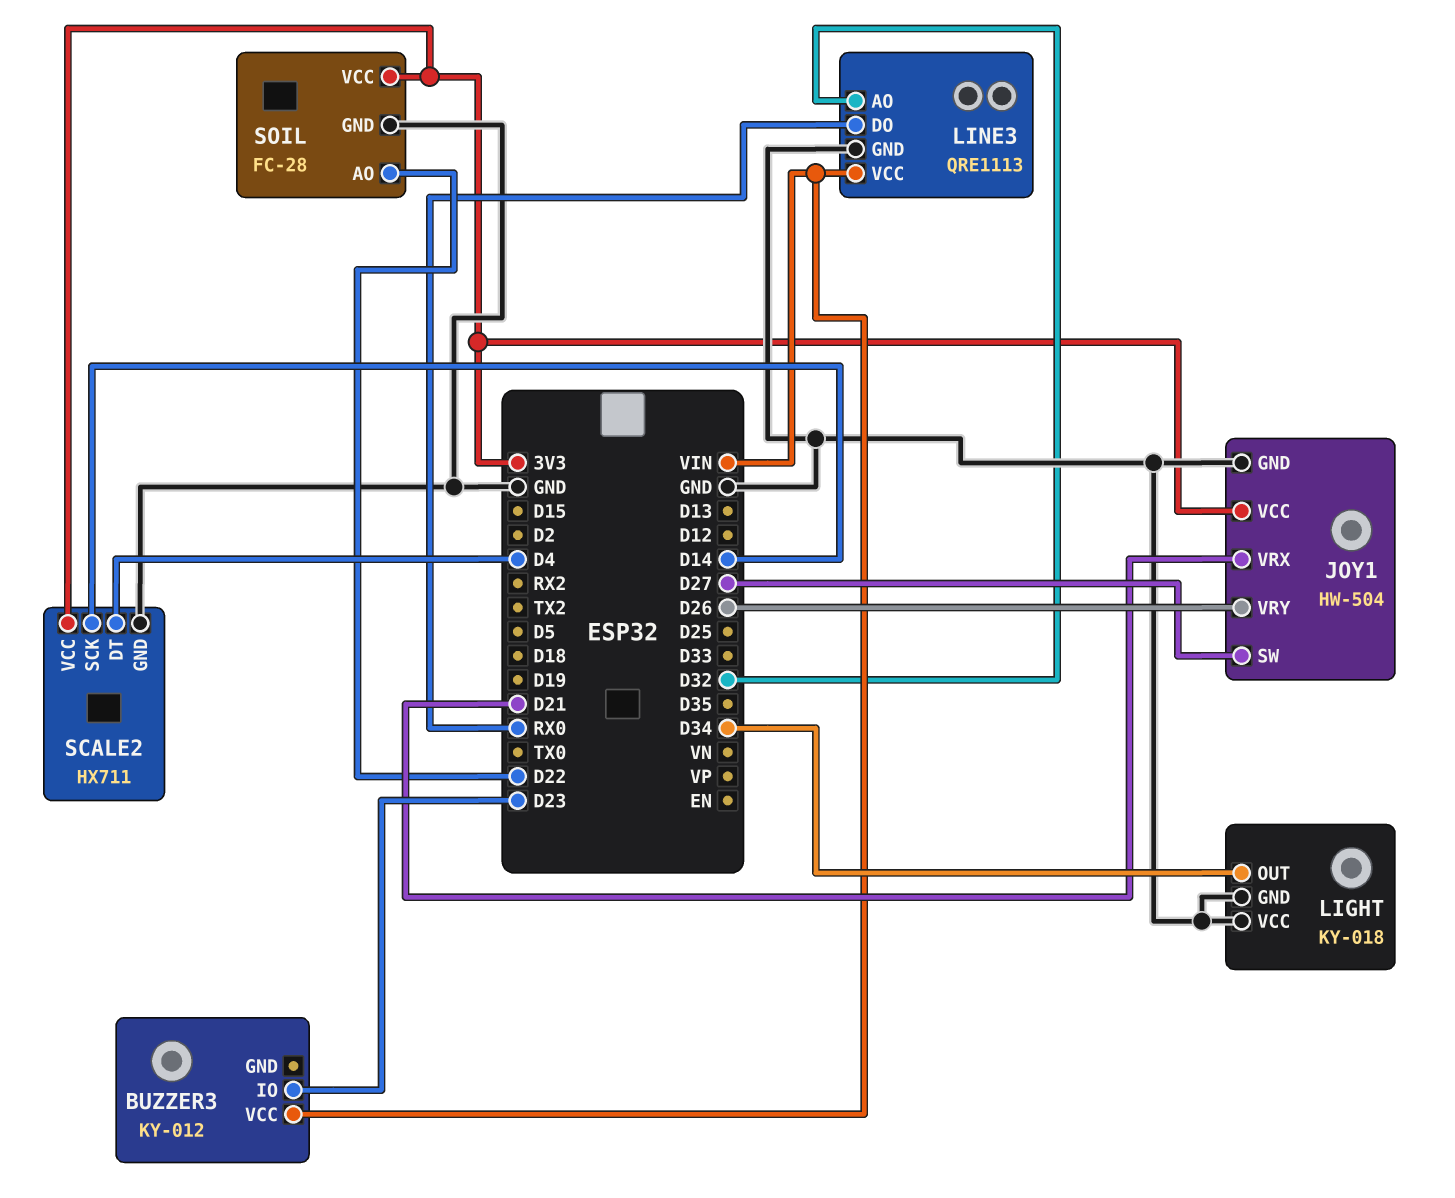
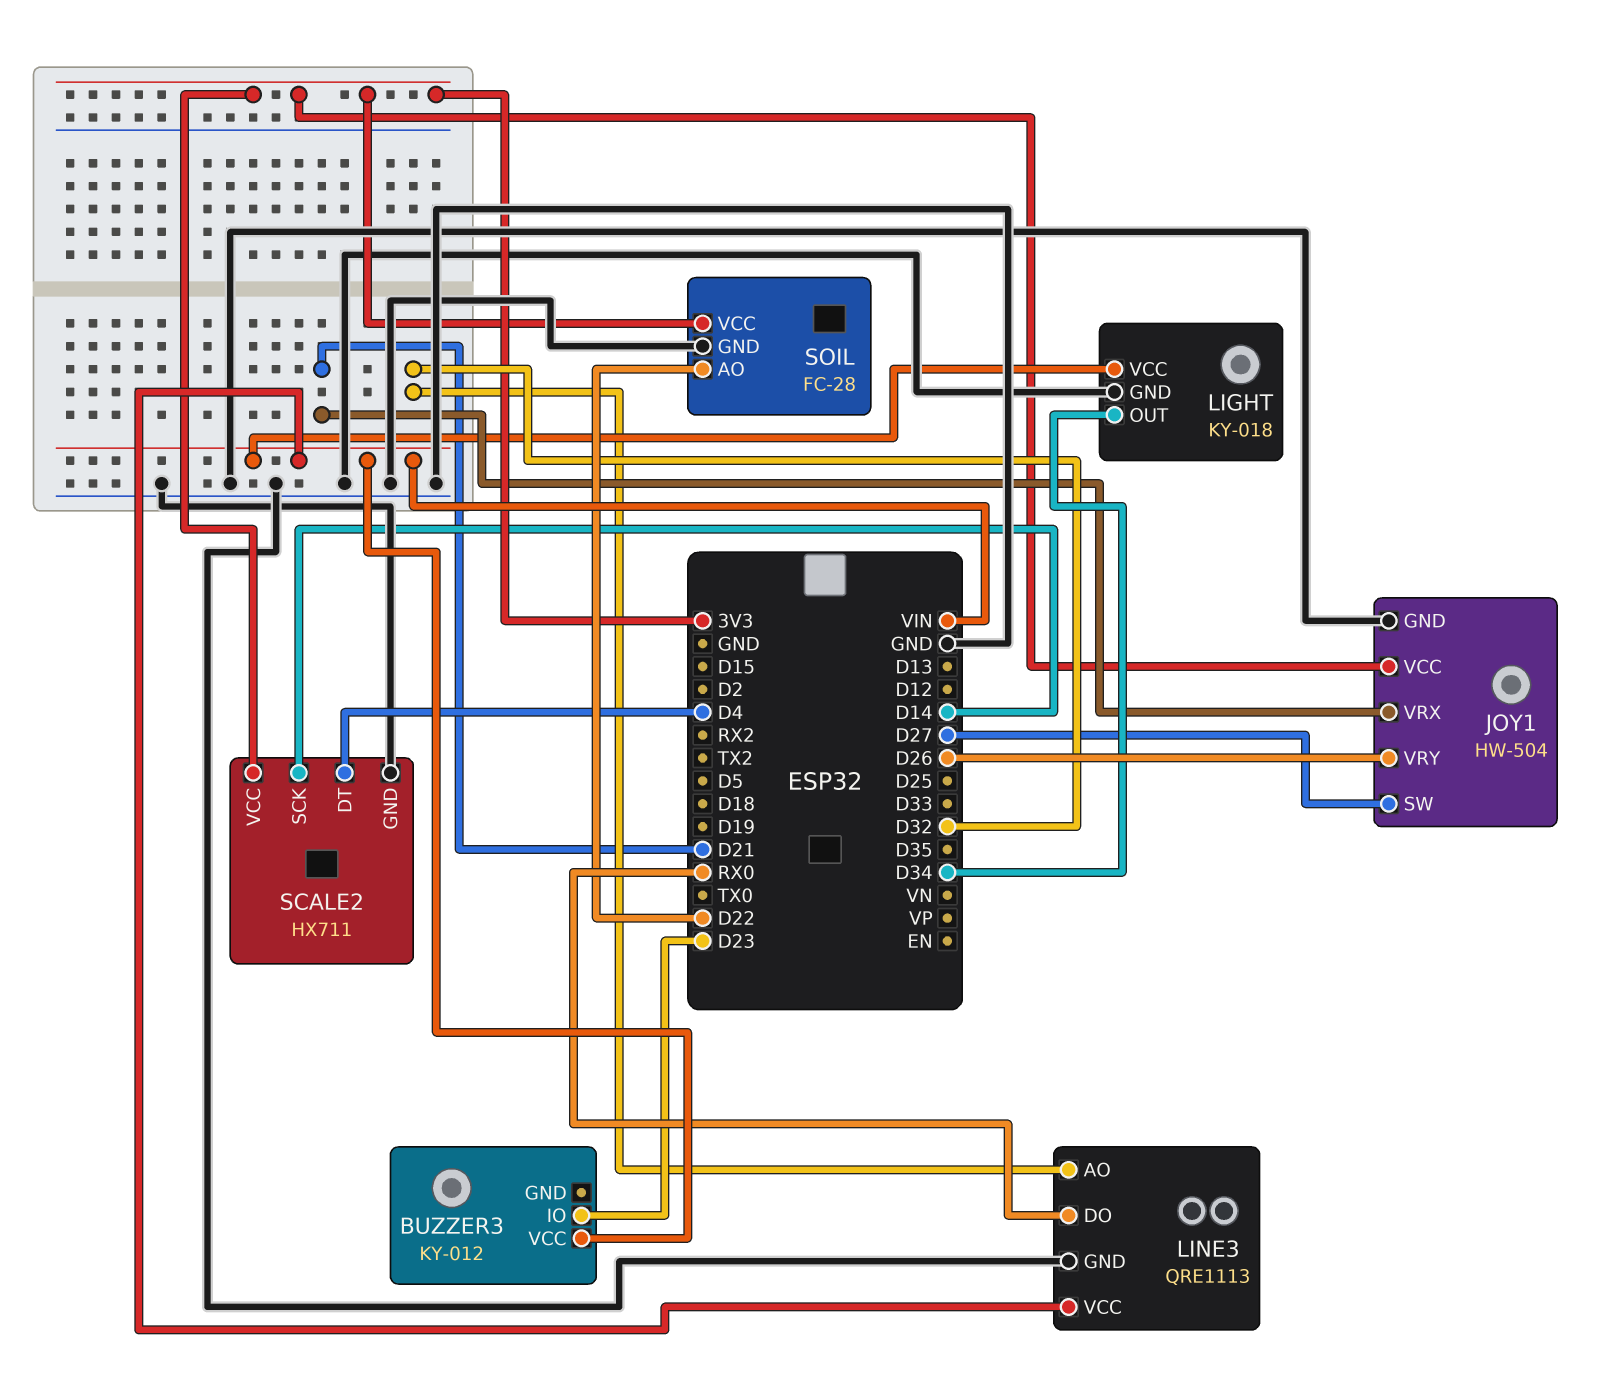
LIGHT pin VCC: GND -> VIN

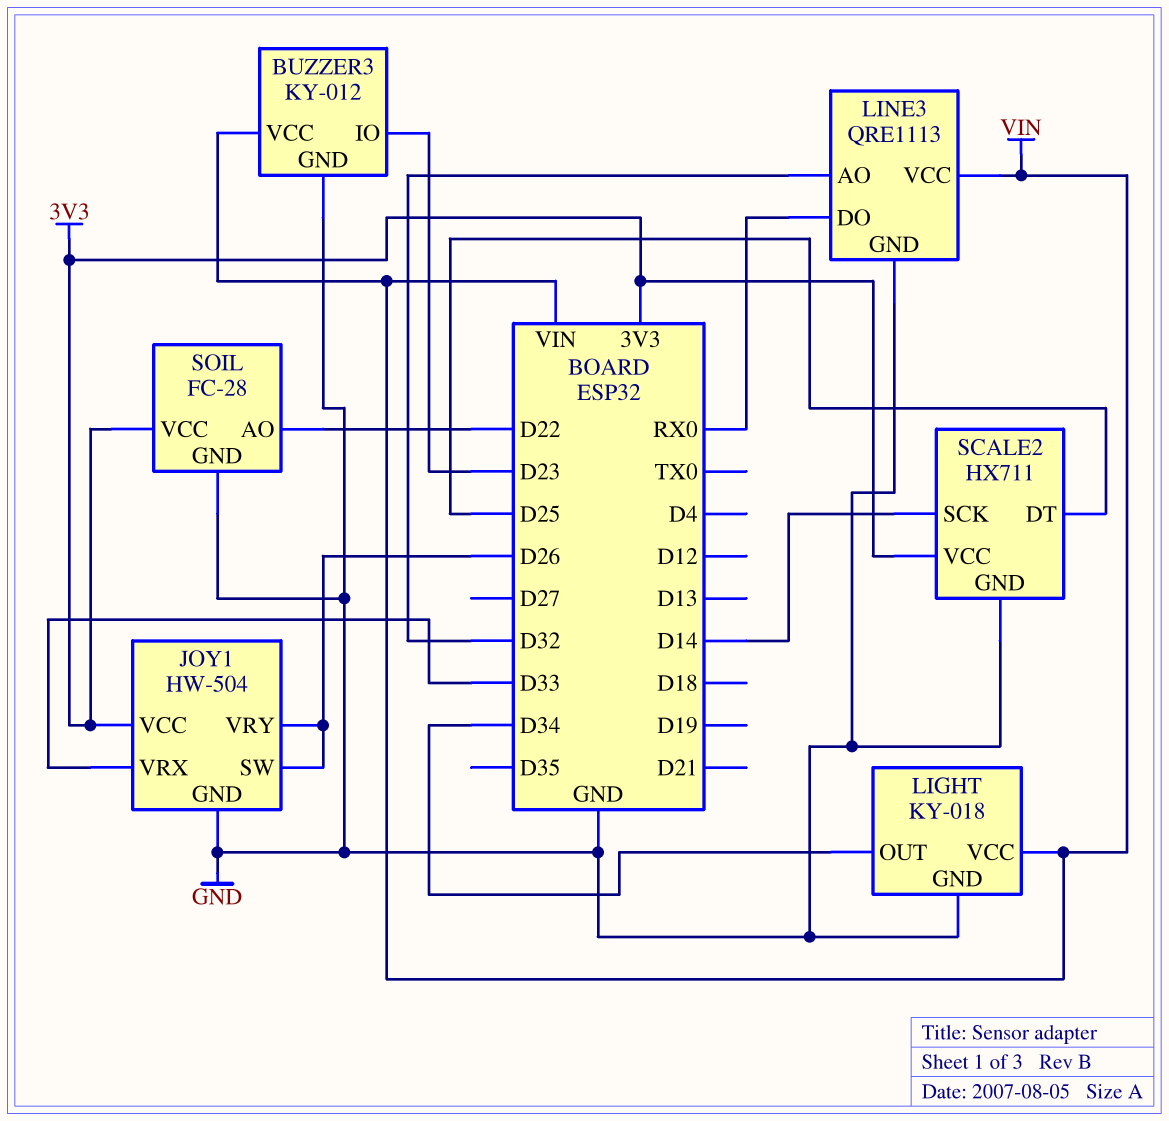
BUZZER3 pin GND: none -> GND
JOY1 pin SW: D27 -> D26
JOY1 pin VRX: D21 -> D33
SCALE2 pin DT: D4 -> D25

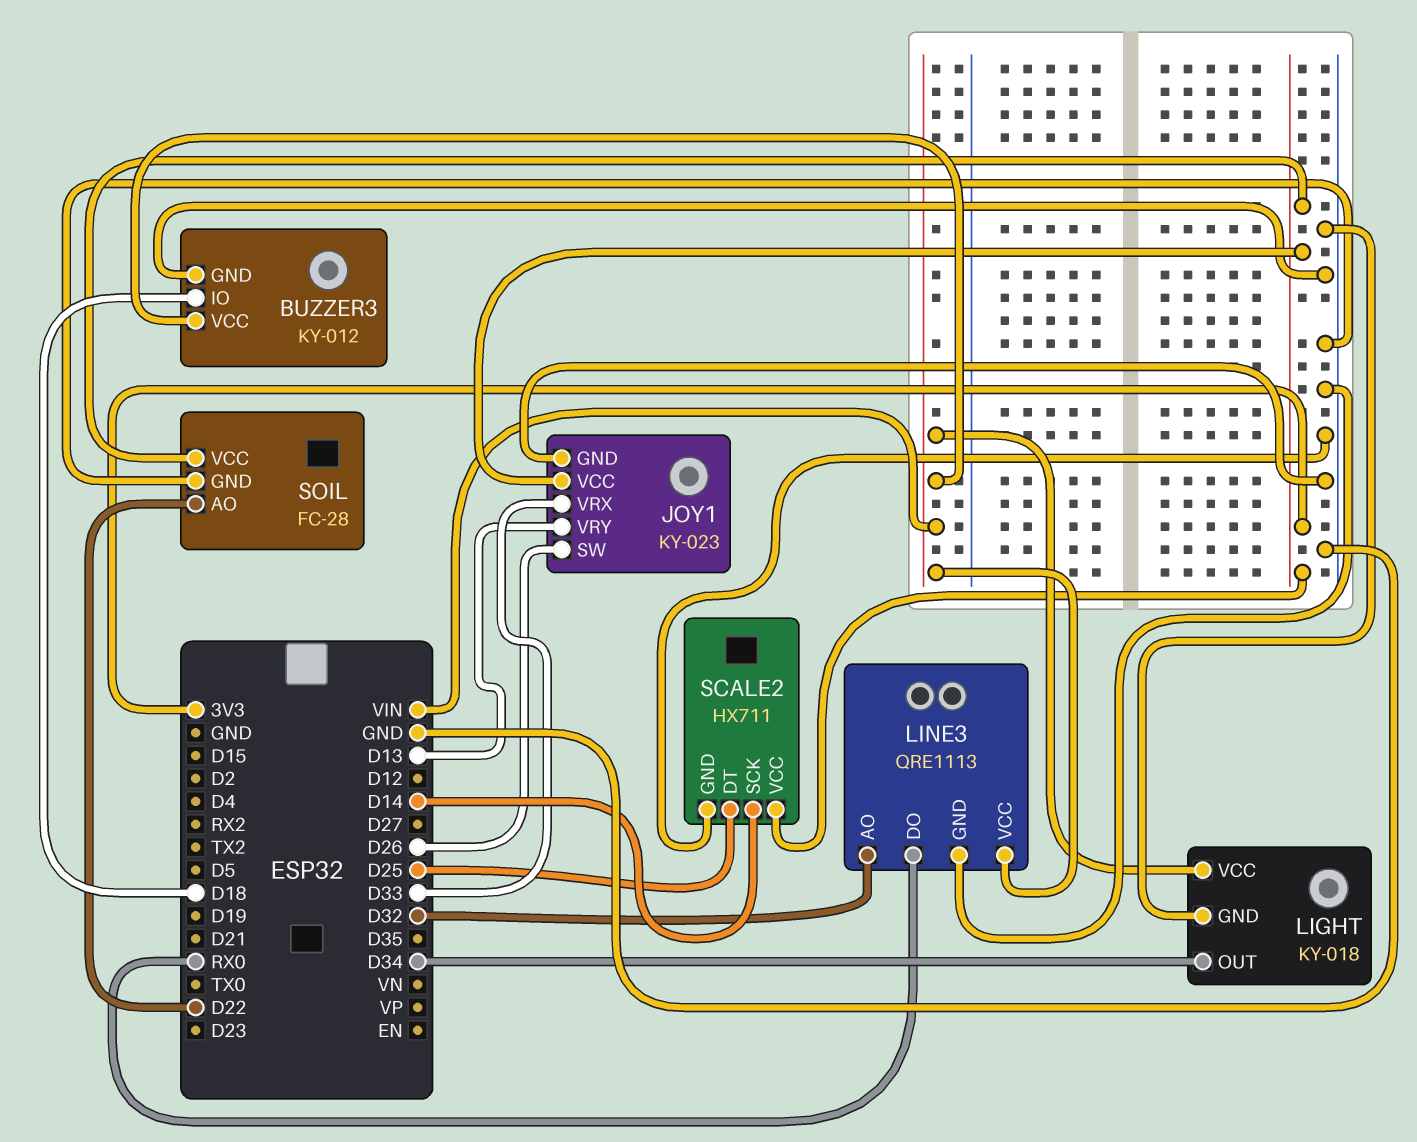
BUZZER3 pin IO: D23 -> D18
JOY1: HW-504 -> KY-023
JOY1 pin VRY: D26 -> D13

